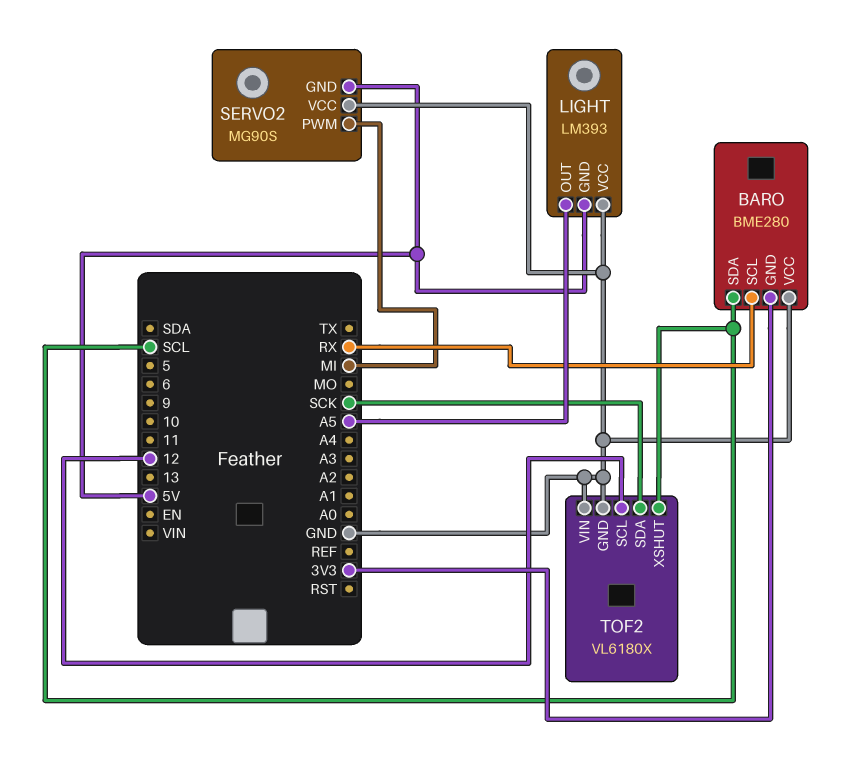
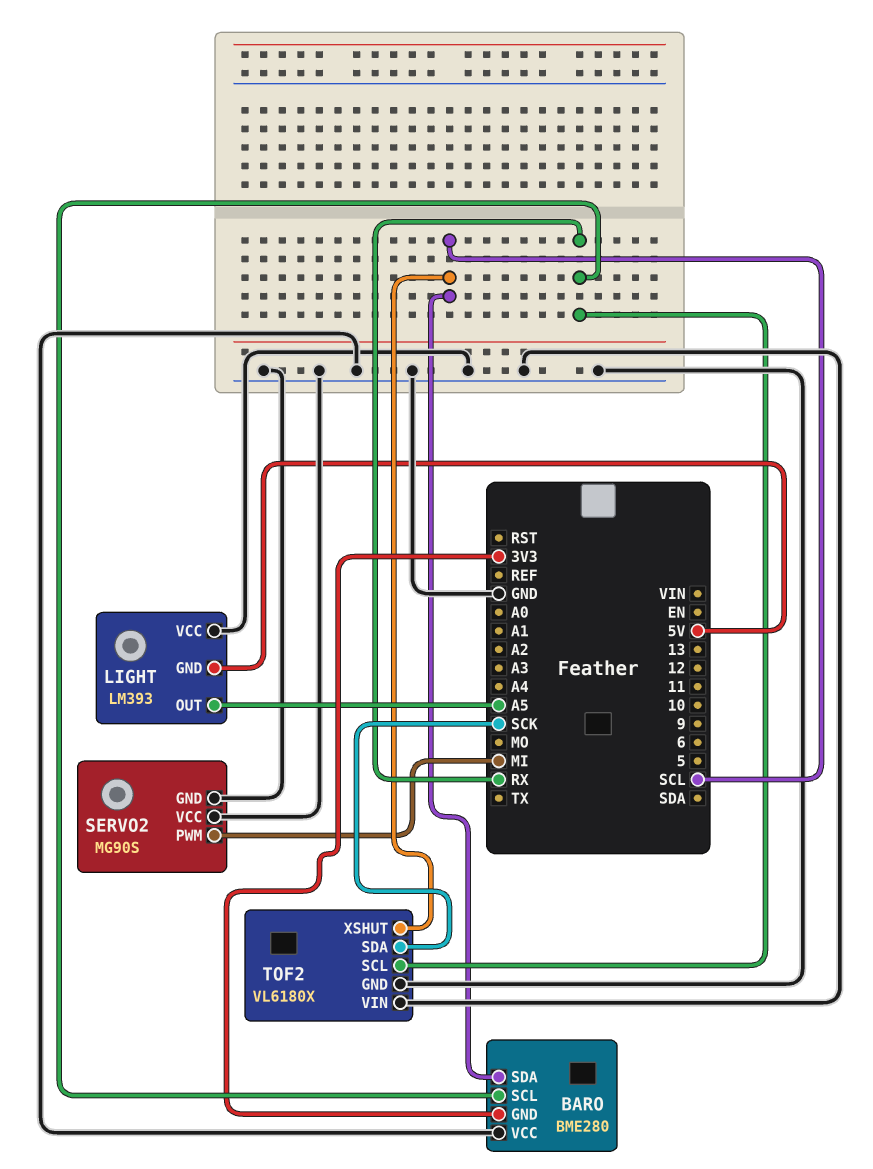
SERVO2 pin GND: 5V -> GND
TOF2 pin SCL: 12 -> RX

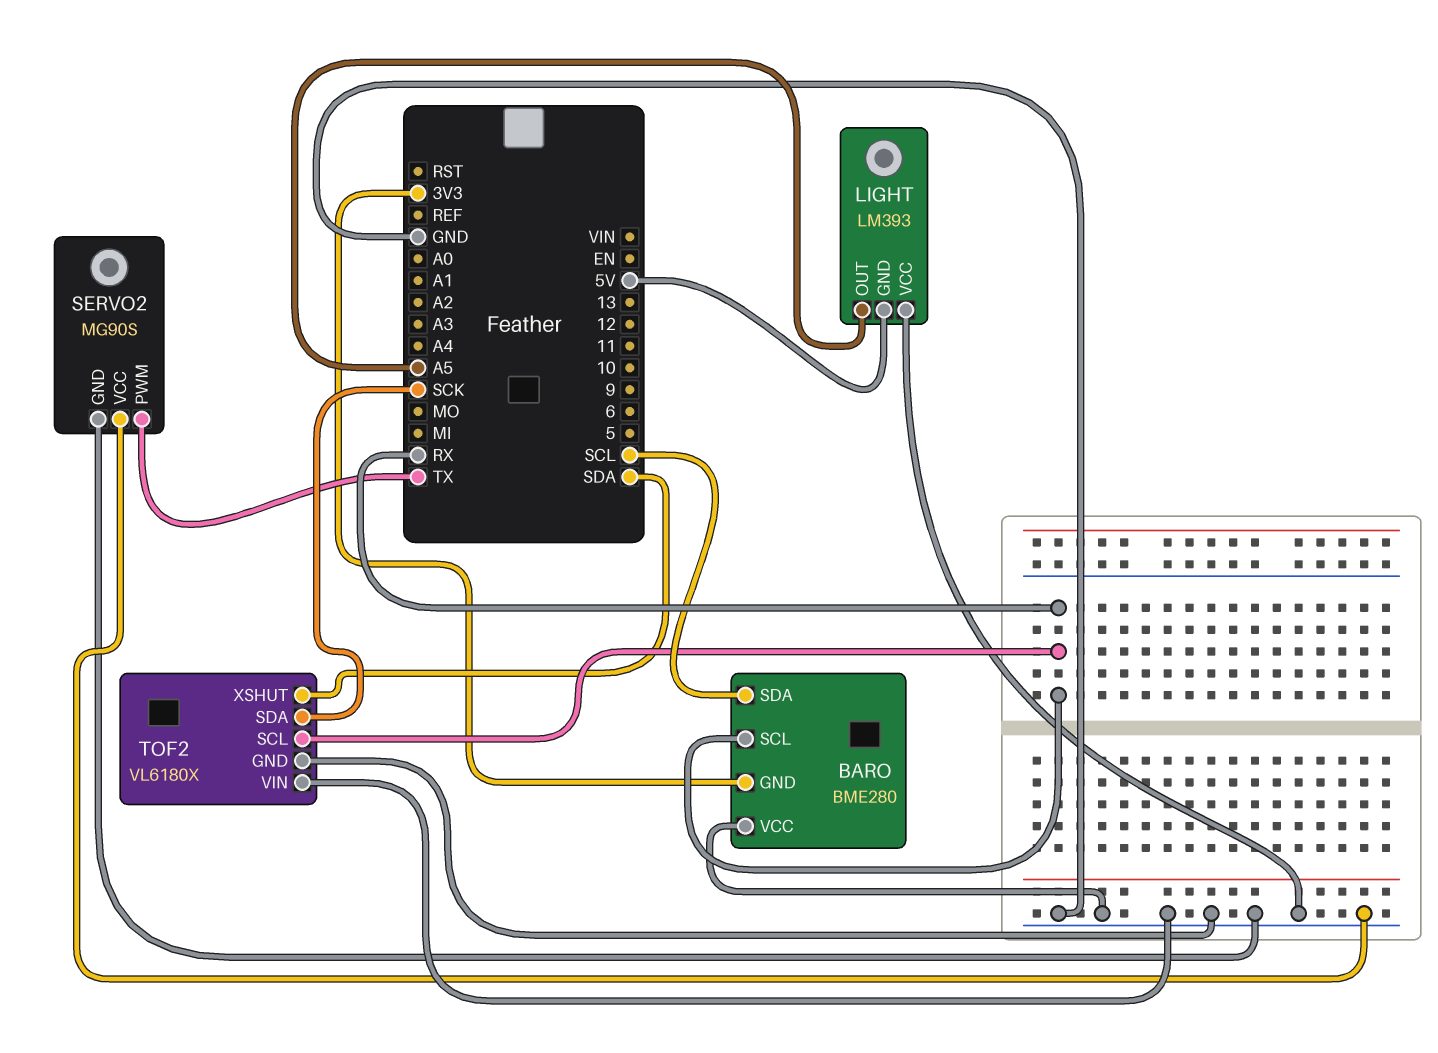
SERVO2 pin PWM: MI -> TX
TOF2 pin XSHUT: SCL -> SDA

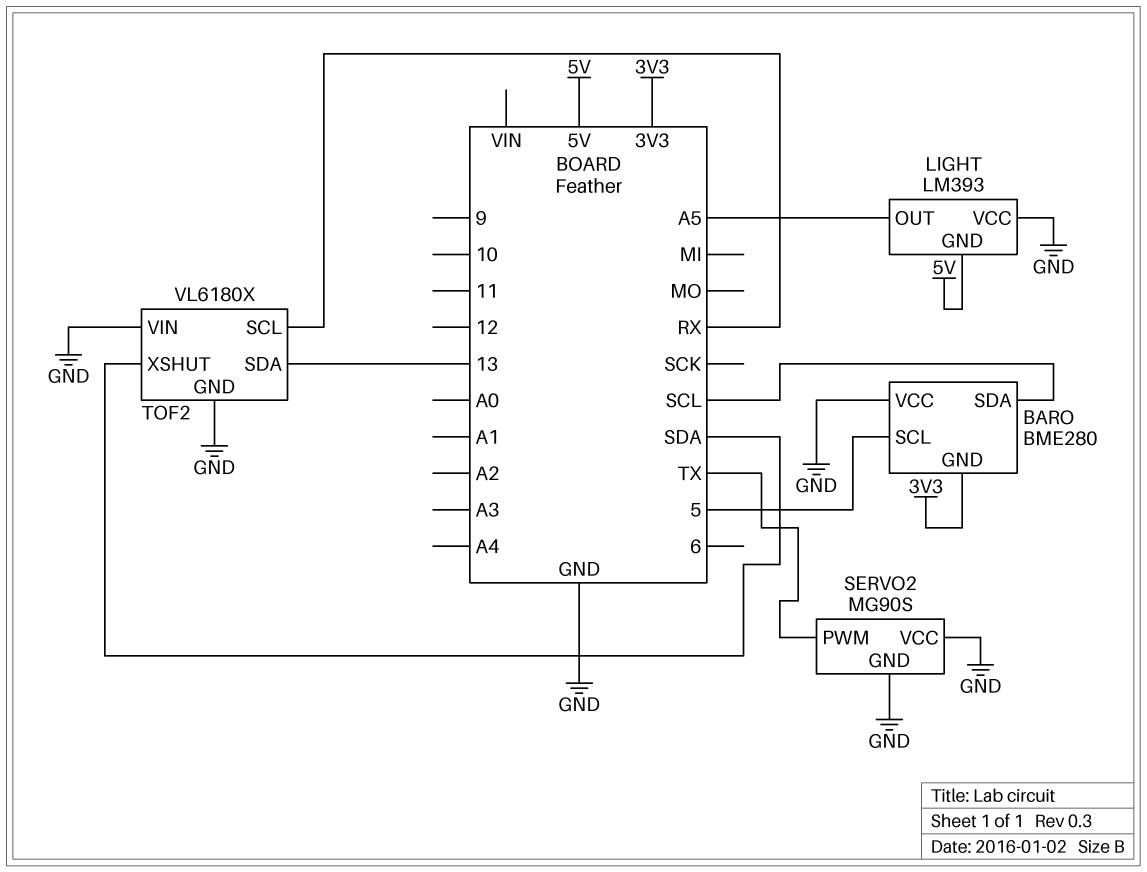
BARO pin SCL: RX -> 5
TOF2 pin SDA: SCK -> 13

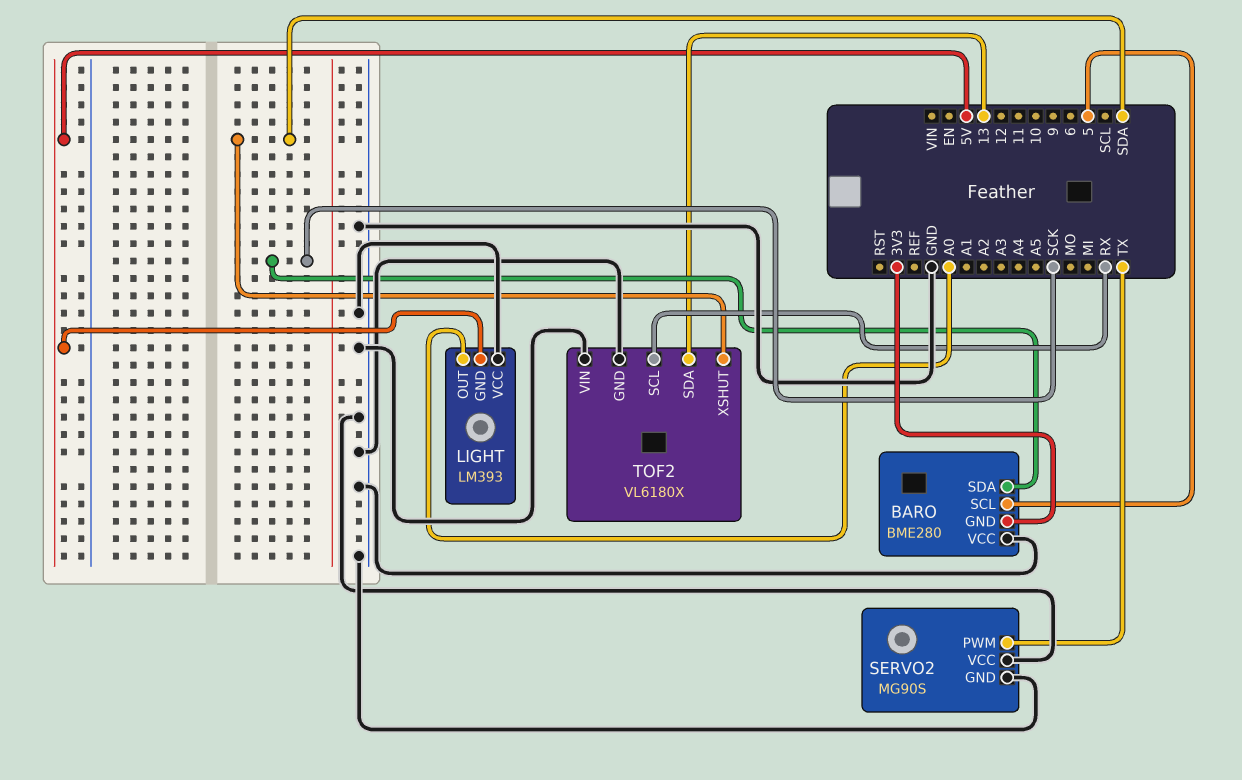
BARO pin SDA: SCL -> SCK
LIGHT pin OUT: A5 -> A0

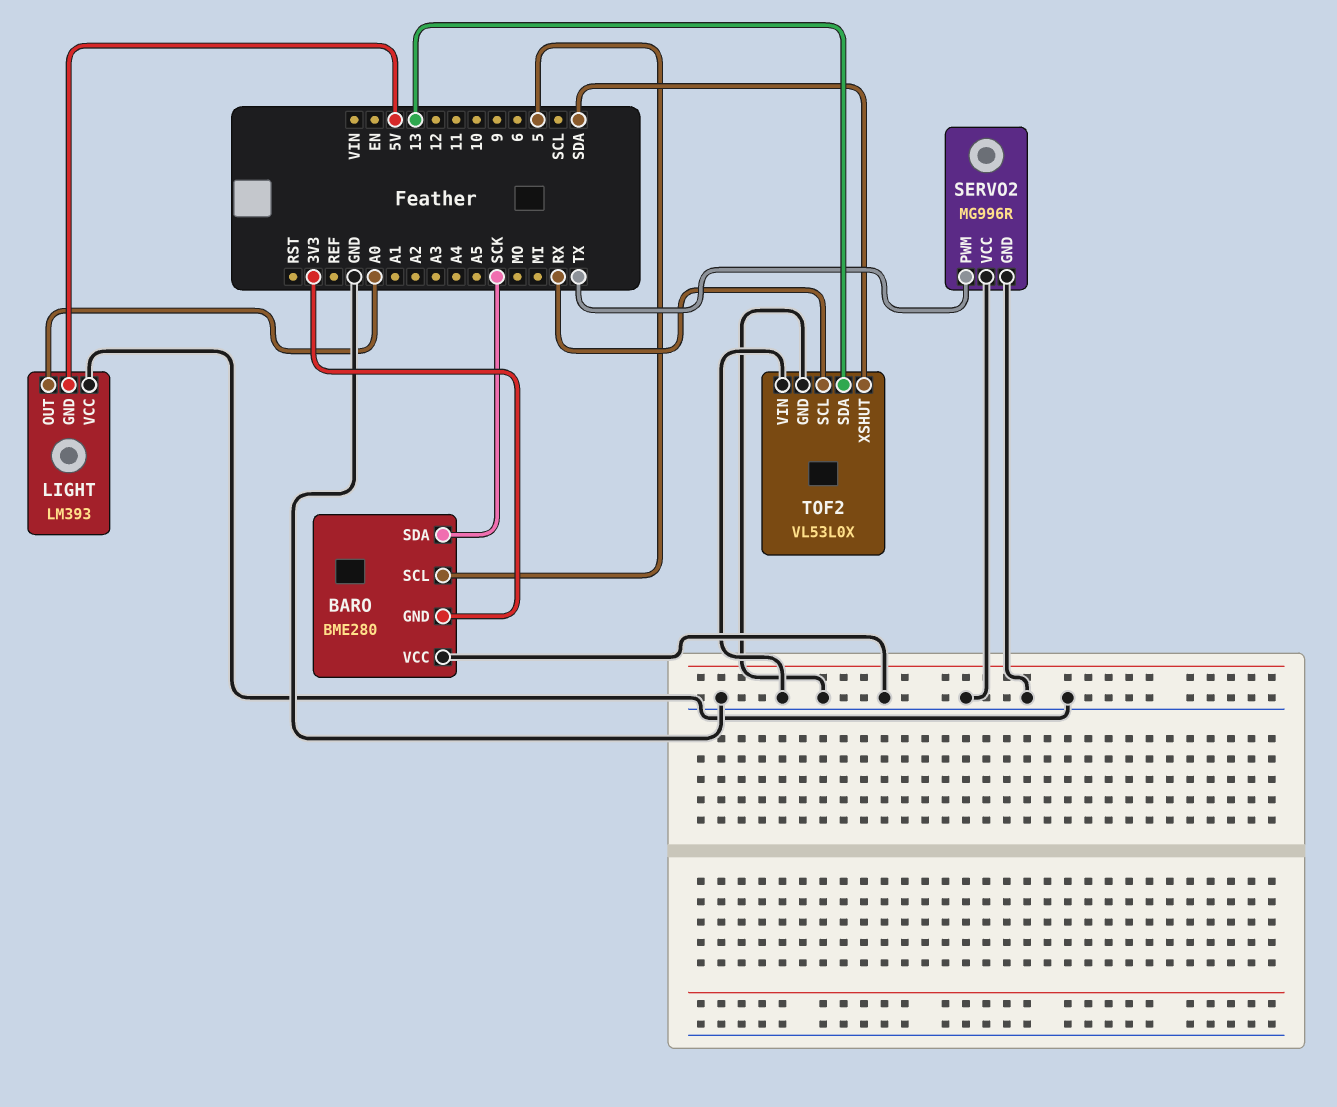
SERVO2: MG90S -> MG996R
TOF2: VL6180X -> VL53L0X

